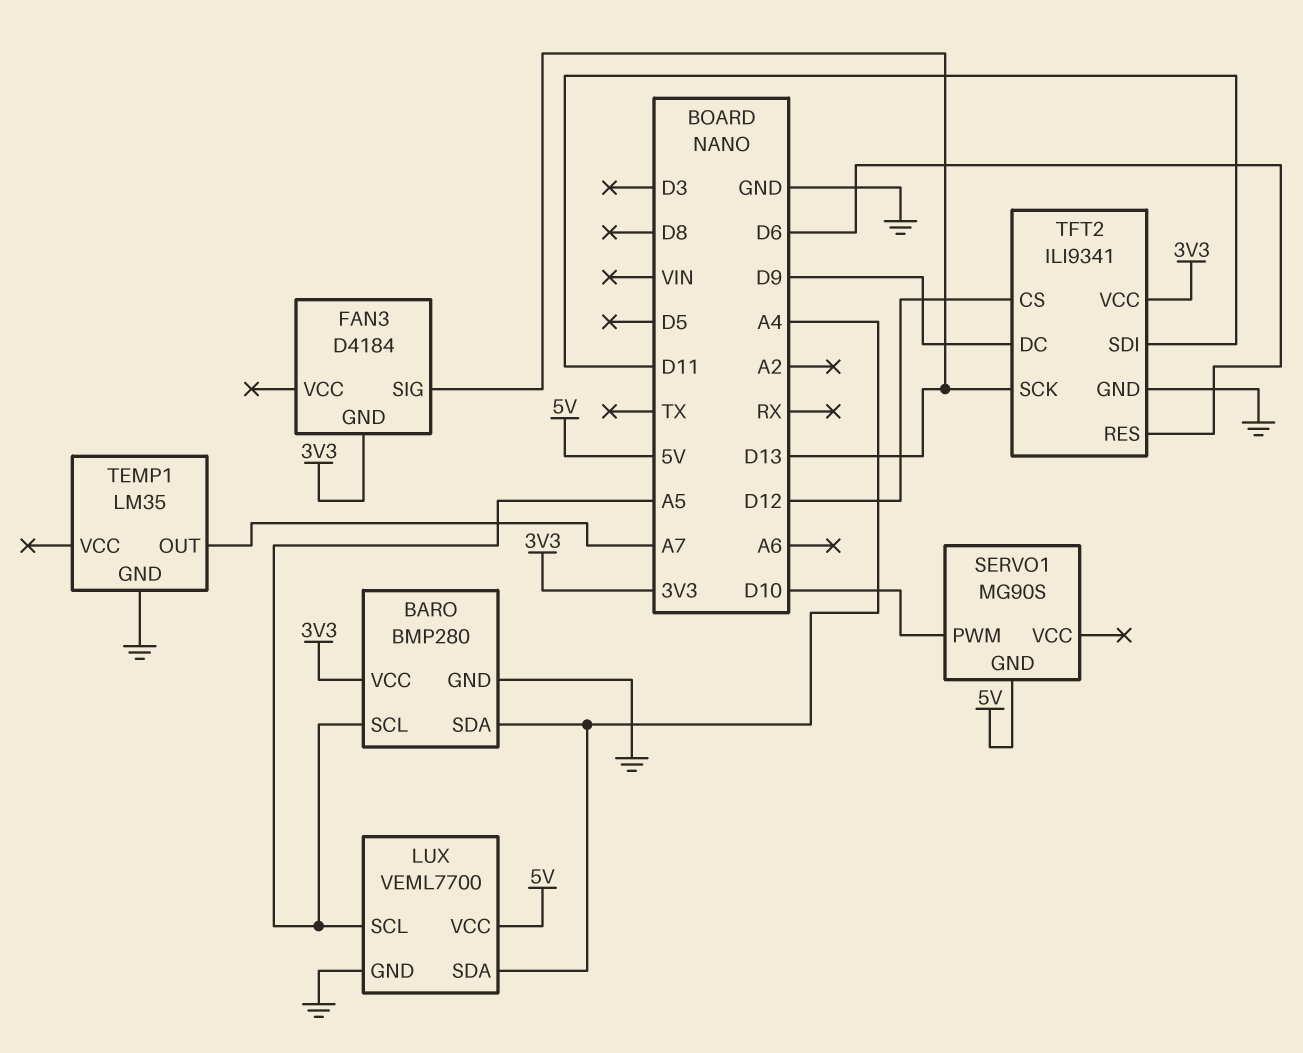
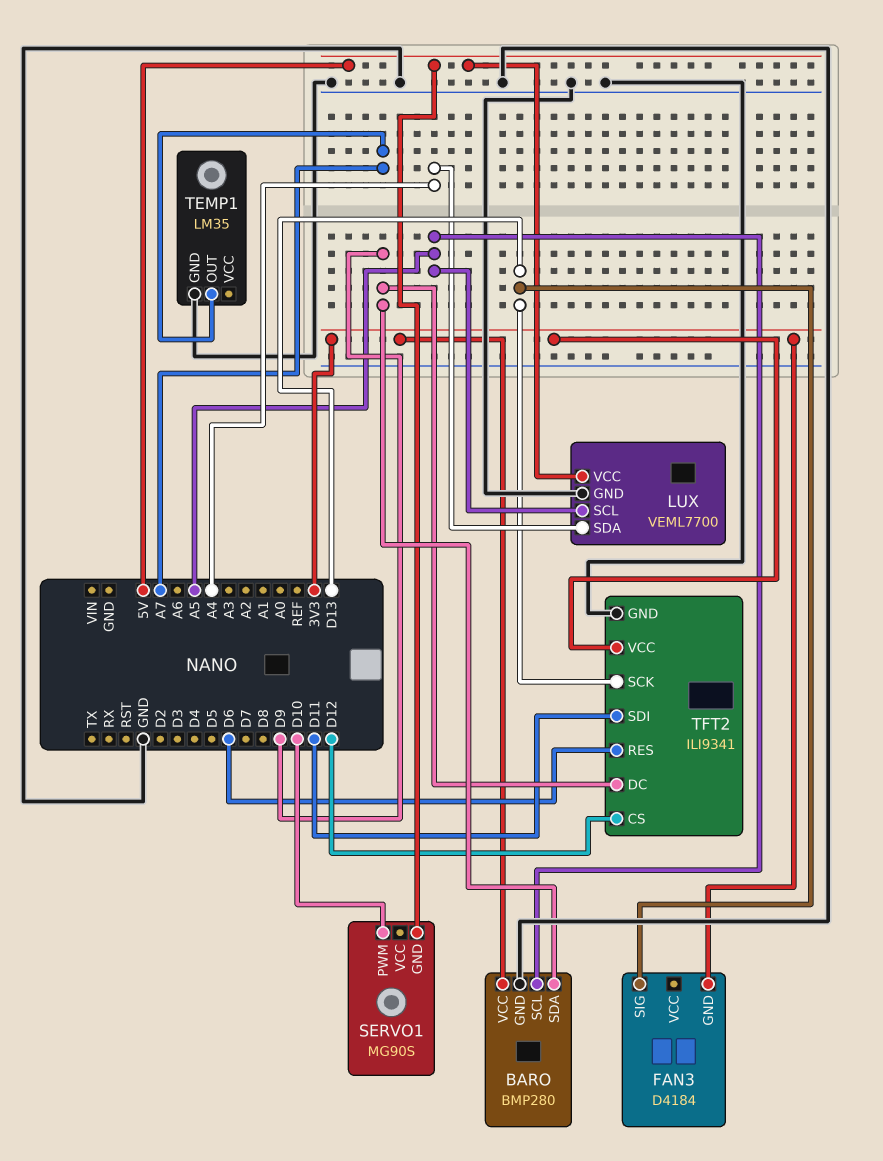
BARO pin SDA: A4 -> D9

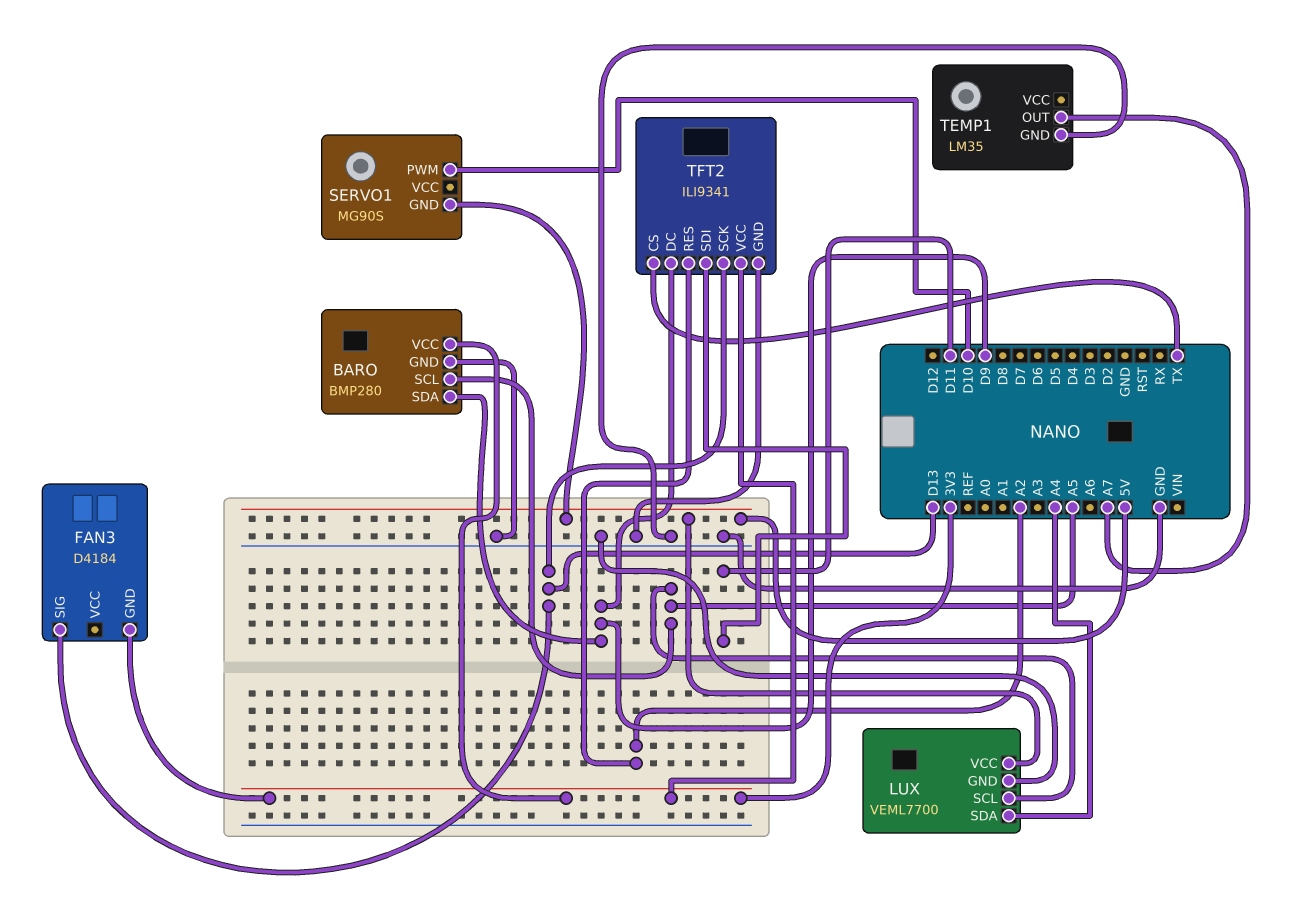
TFT2 pin CS: D12 -> TX
TFT2 pin RES: D6 -> A2

